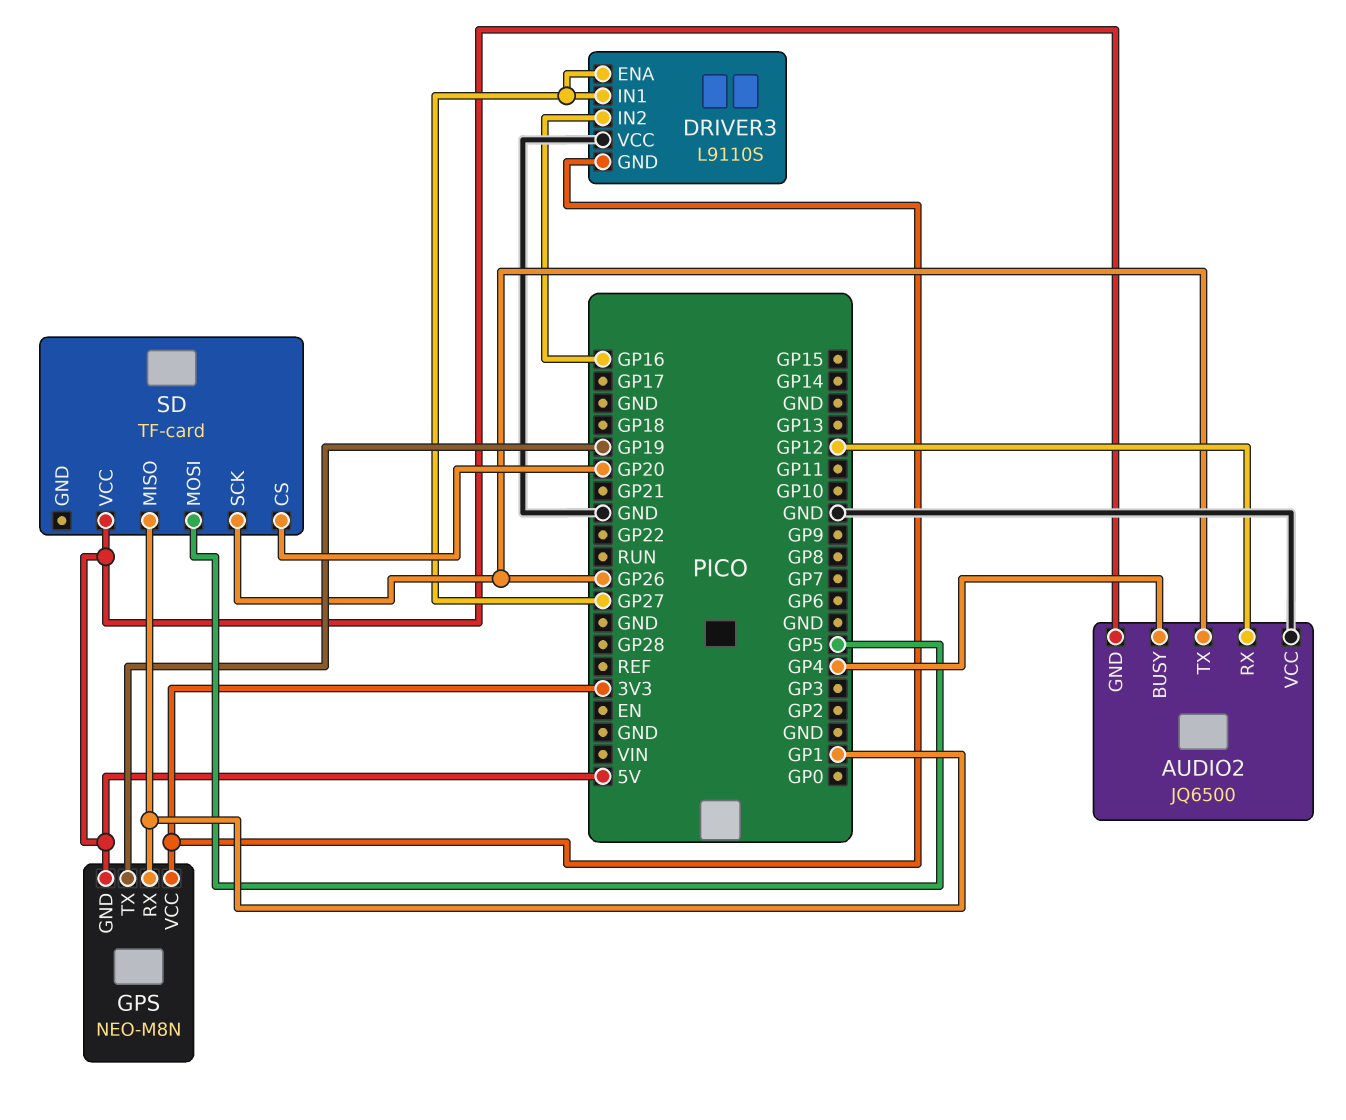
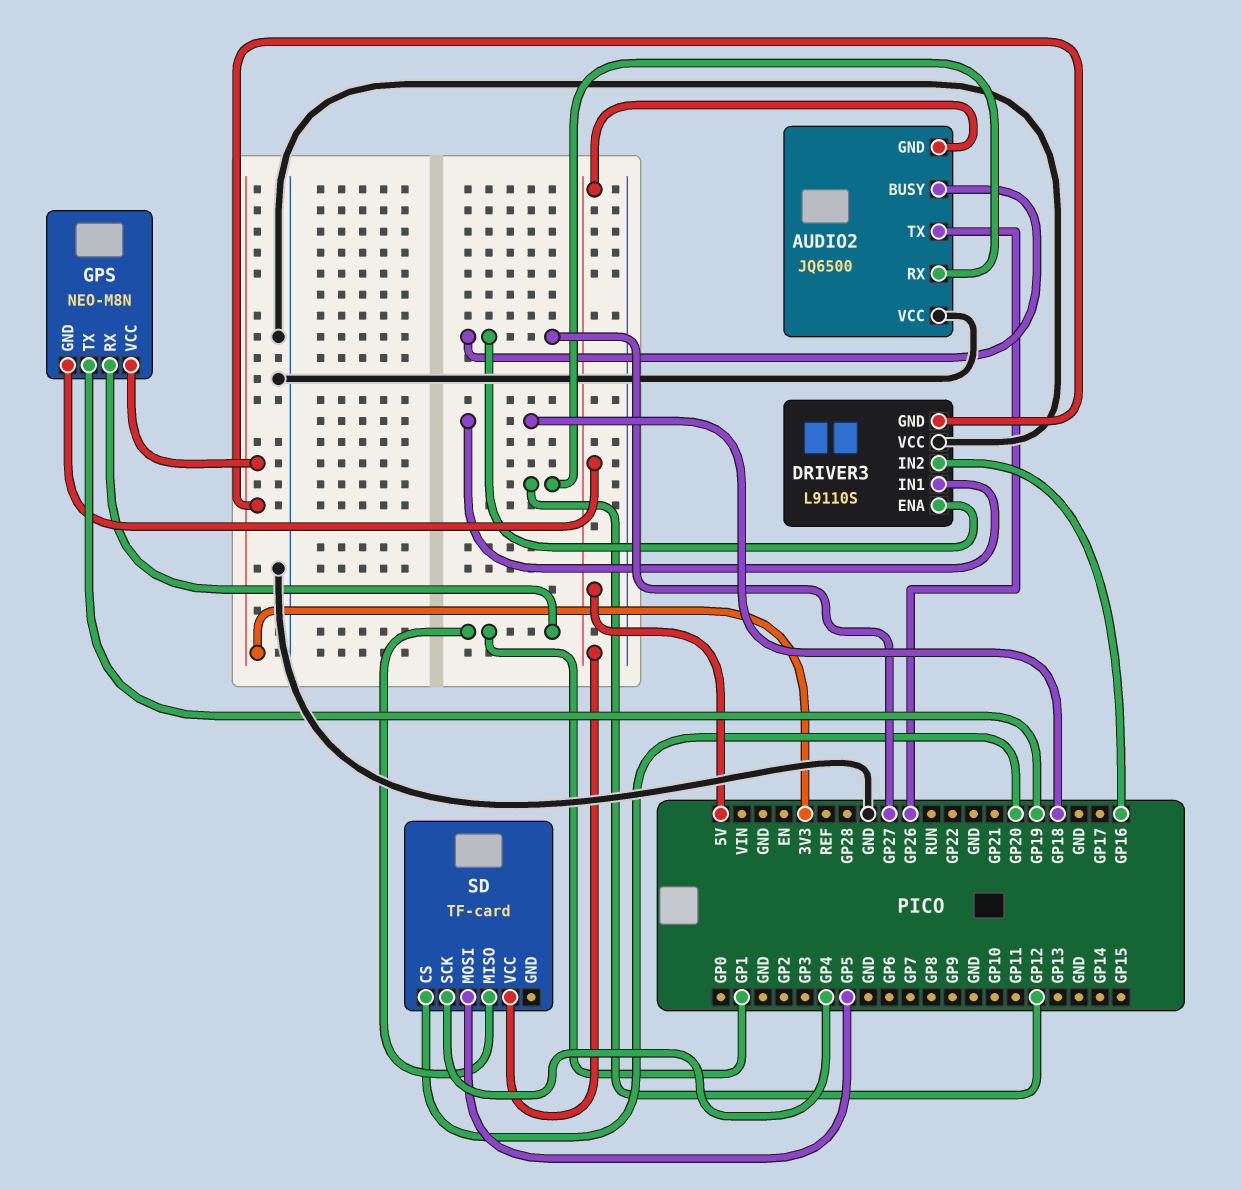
AUDIO2 pin BUSY: GP4 -> GP27
DRIVER3 pin IN1: GP27 -> GP18
SD pin SCK: GP26 -> GP4

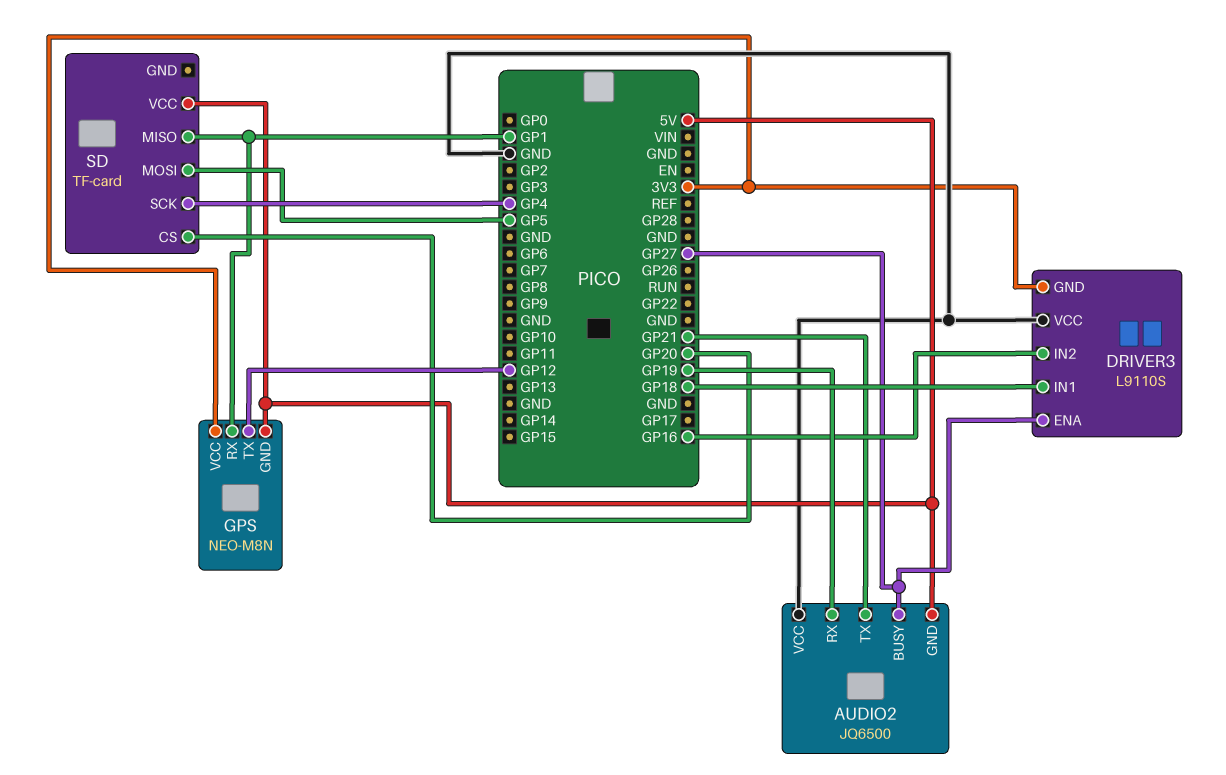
AUDIO2 pin RX: GP12 -> GP19
AUDIO2 pin TX: GP26 -> GP21
GPS pin TX: GP19 -> GP12

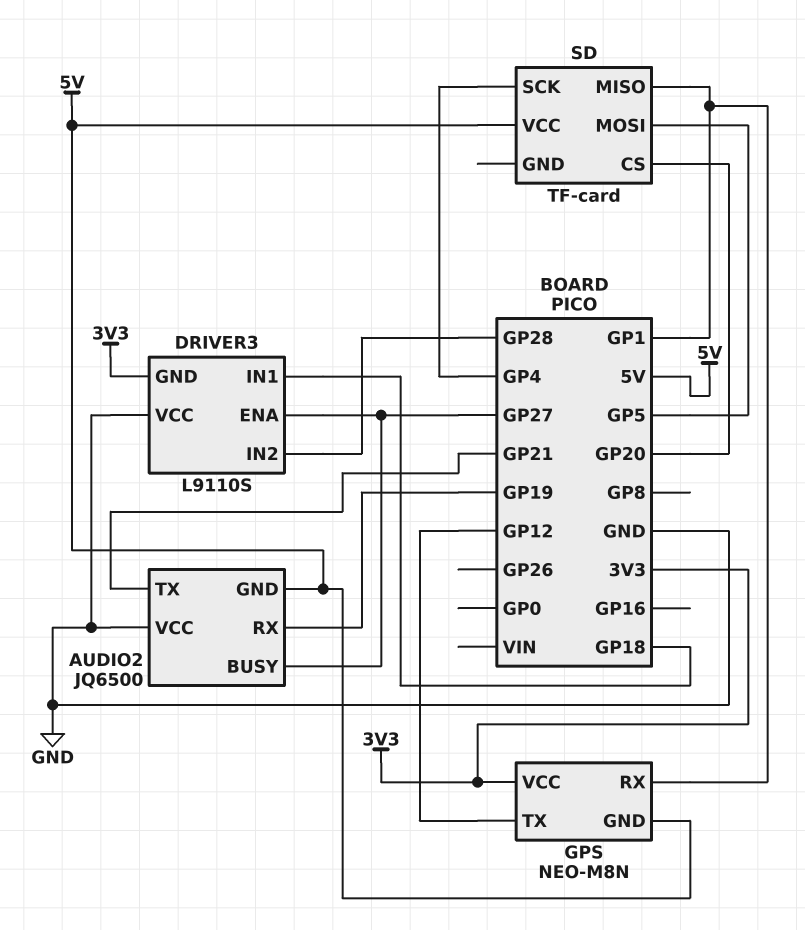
DRIVER3 pin IN2: GP16 -> GP28

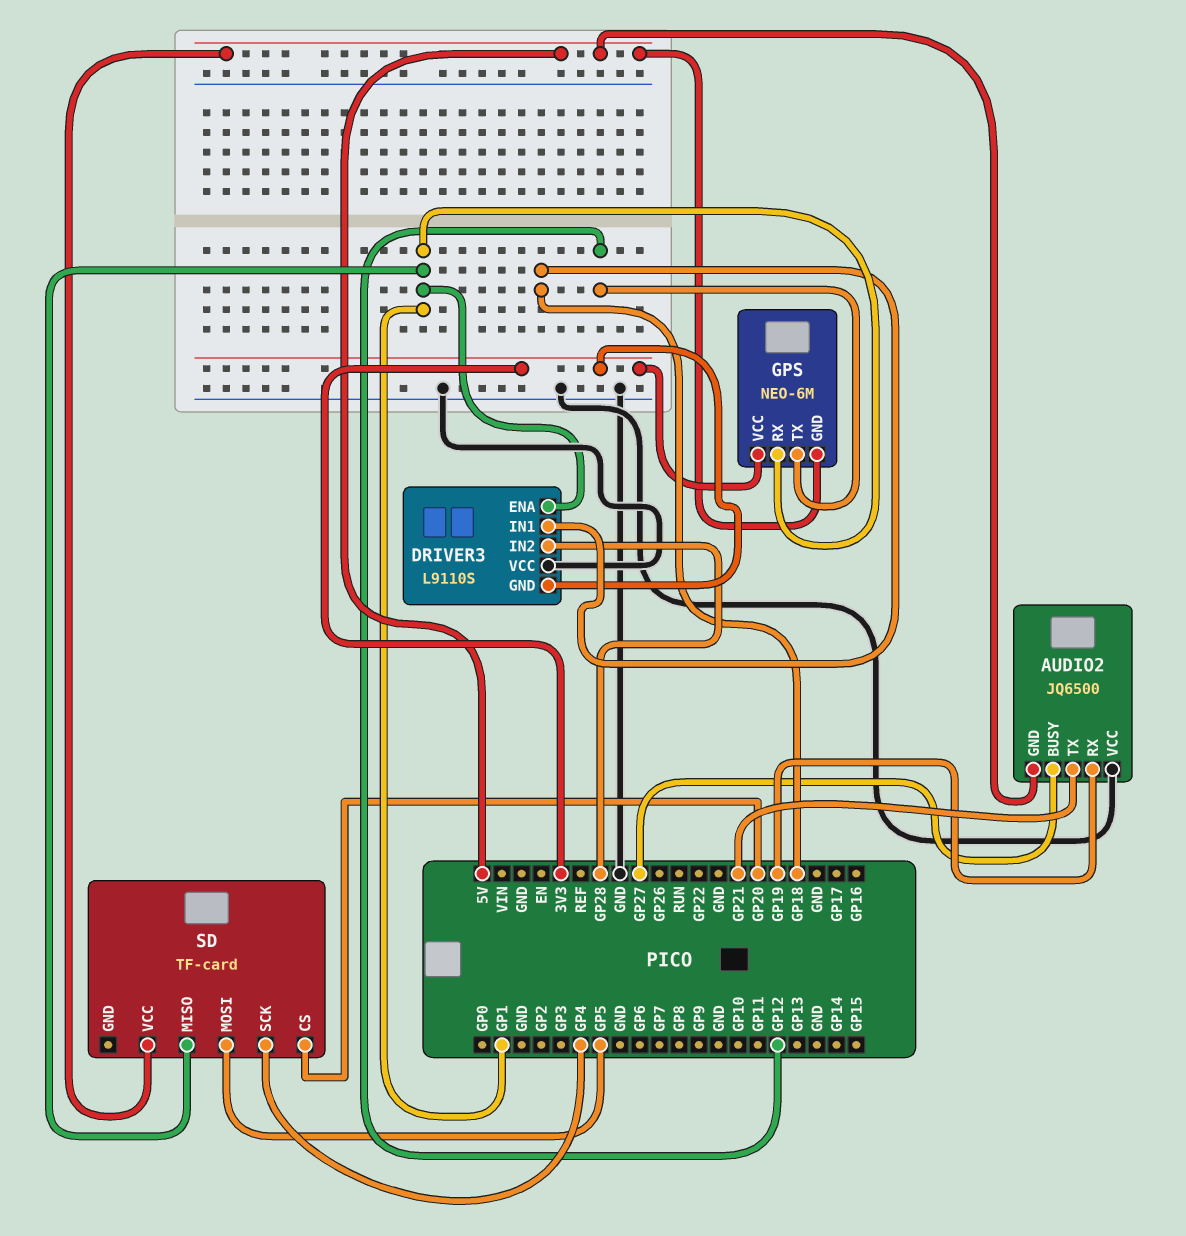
DRIVER3 pin ENA: GP27 -> GP1
GPS: NEO-M8N -> NEO-6M

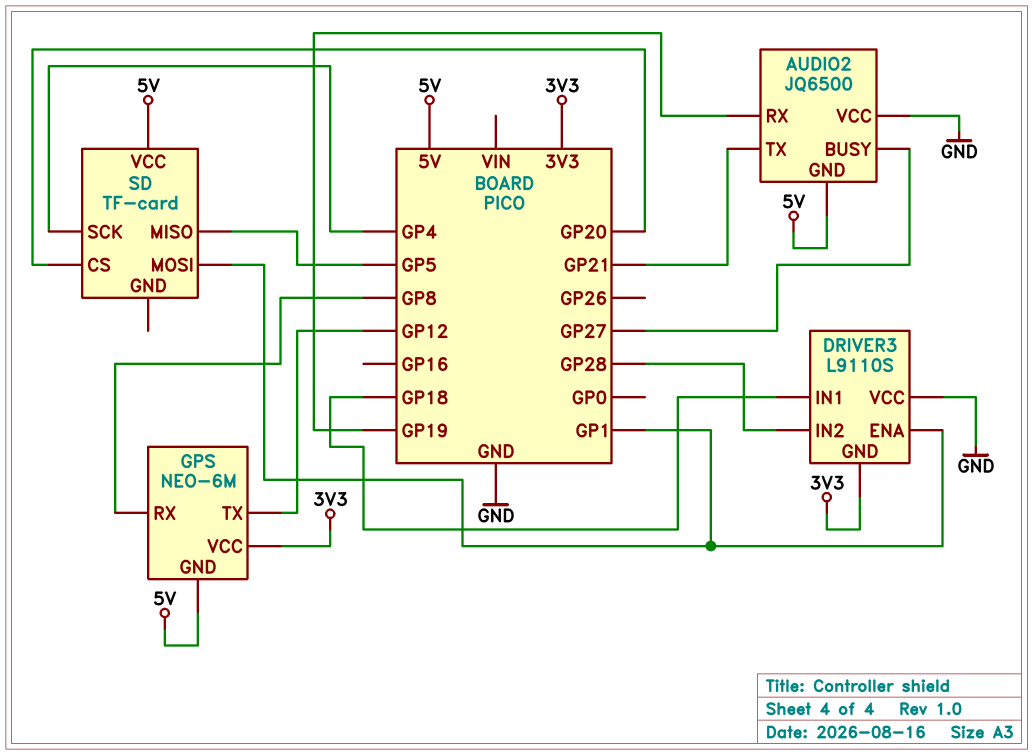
GPS pin RX: GP1 -> GP8
SD pin MISO: GP1 -> GP5
SD pin MOSI: GP5 -> GP1

